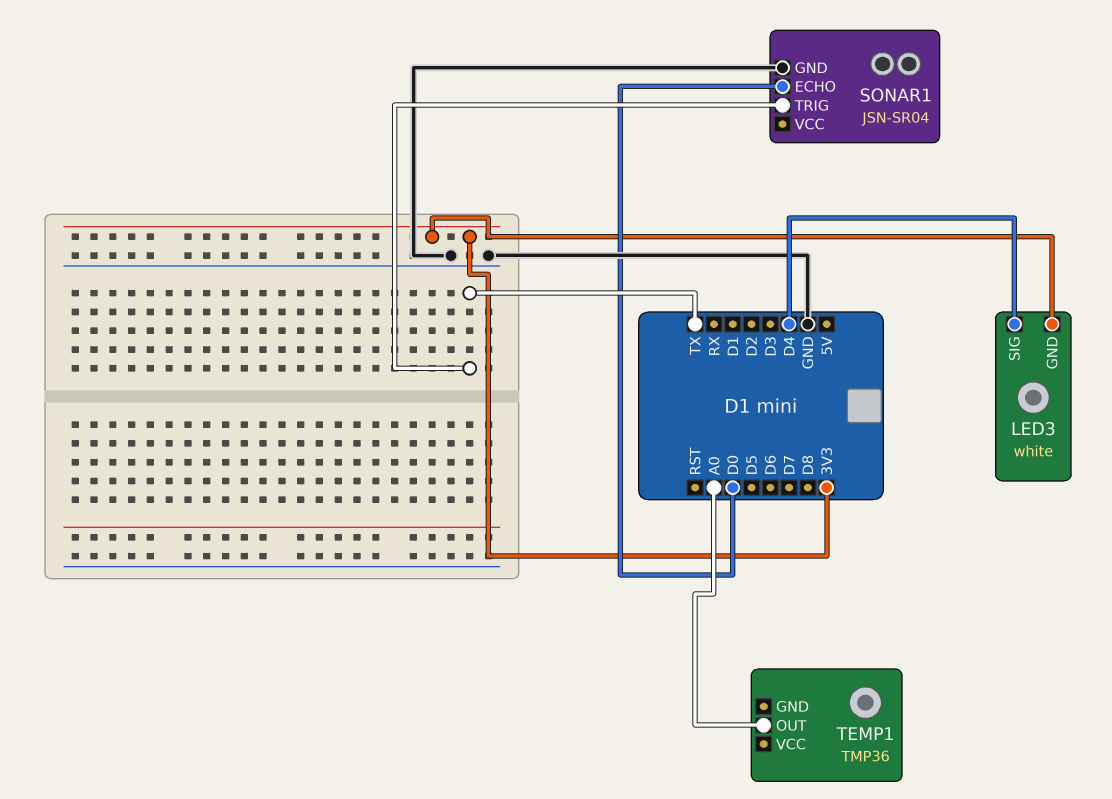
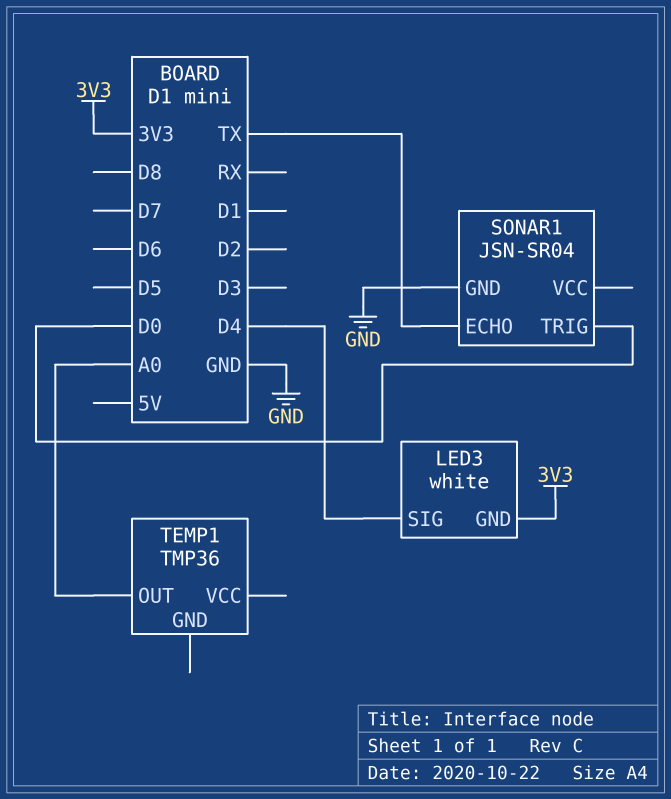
SONAR1 pin ECHO: D0 -> TX
SONAR1 pin TRIG: TX -> D0

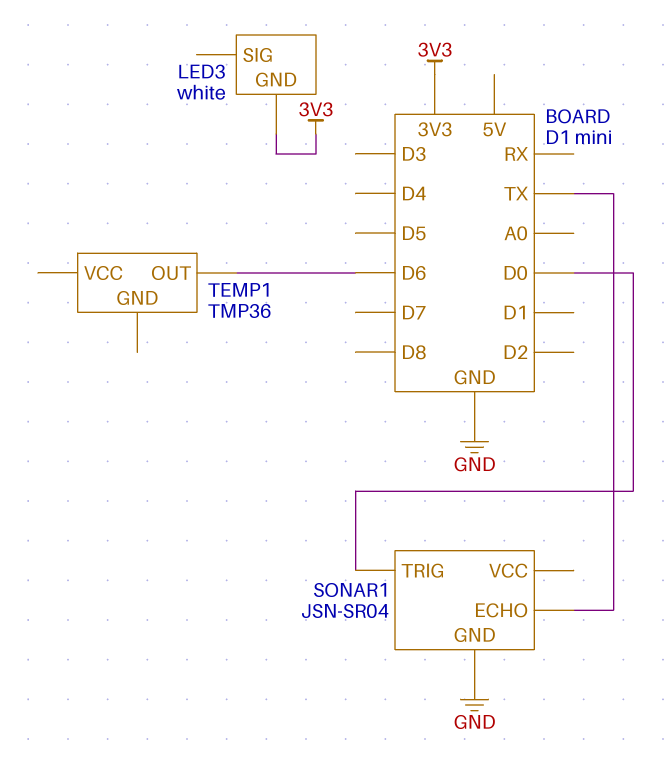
LED3 pin SIG: D4 -> none
TEMP1 pin OUT: A0 -> D6

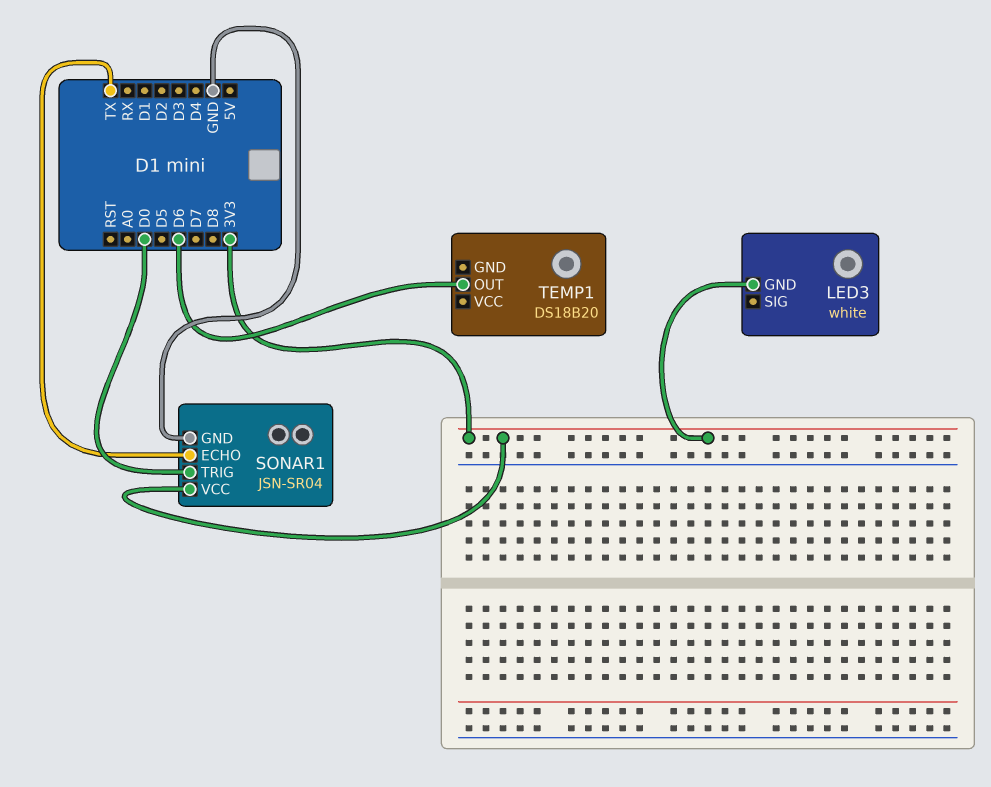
SONAR1 pin VCC: none -> 3V3
TEMP1: TMP36 -> DS18B20

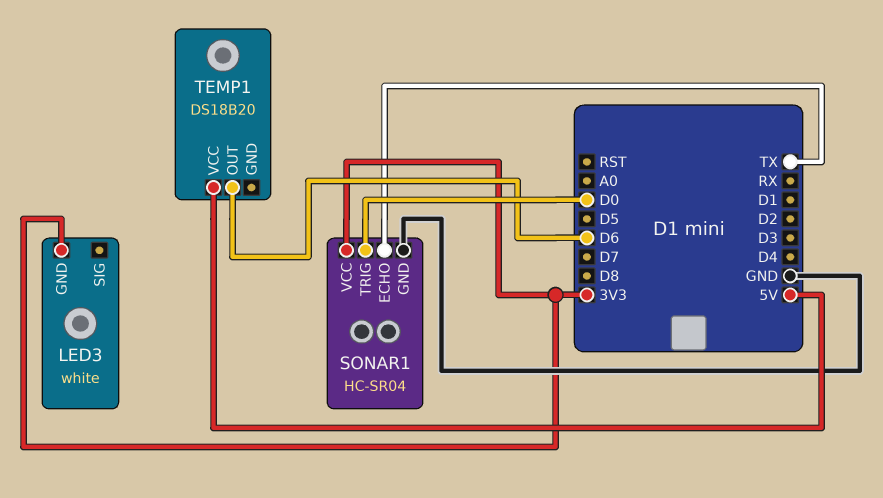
SONAR1: JSN-SR04 -> HC-SR04
TEMP1 pin VCC: none -> 5V

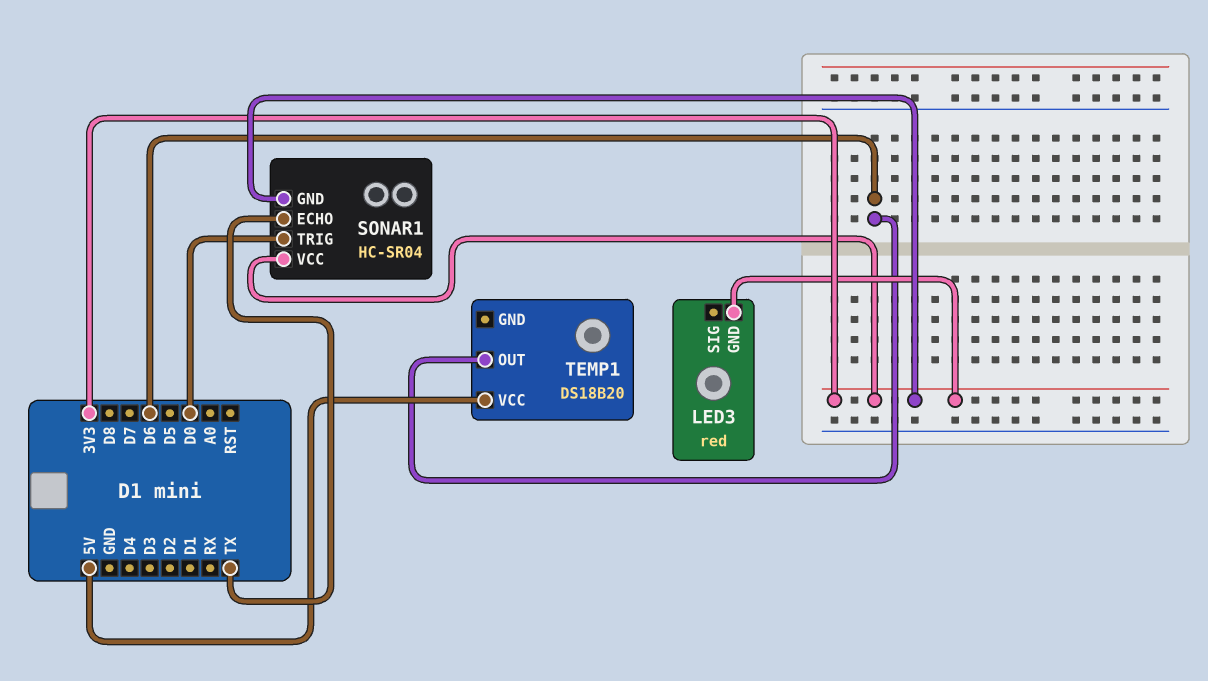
LED3: white -> red
SONAR1 pin GND: GND -> 3V3

